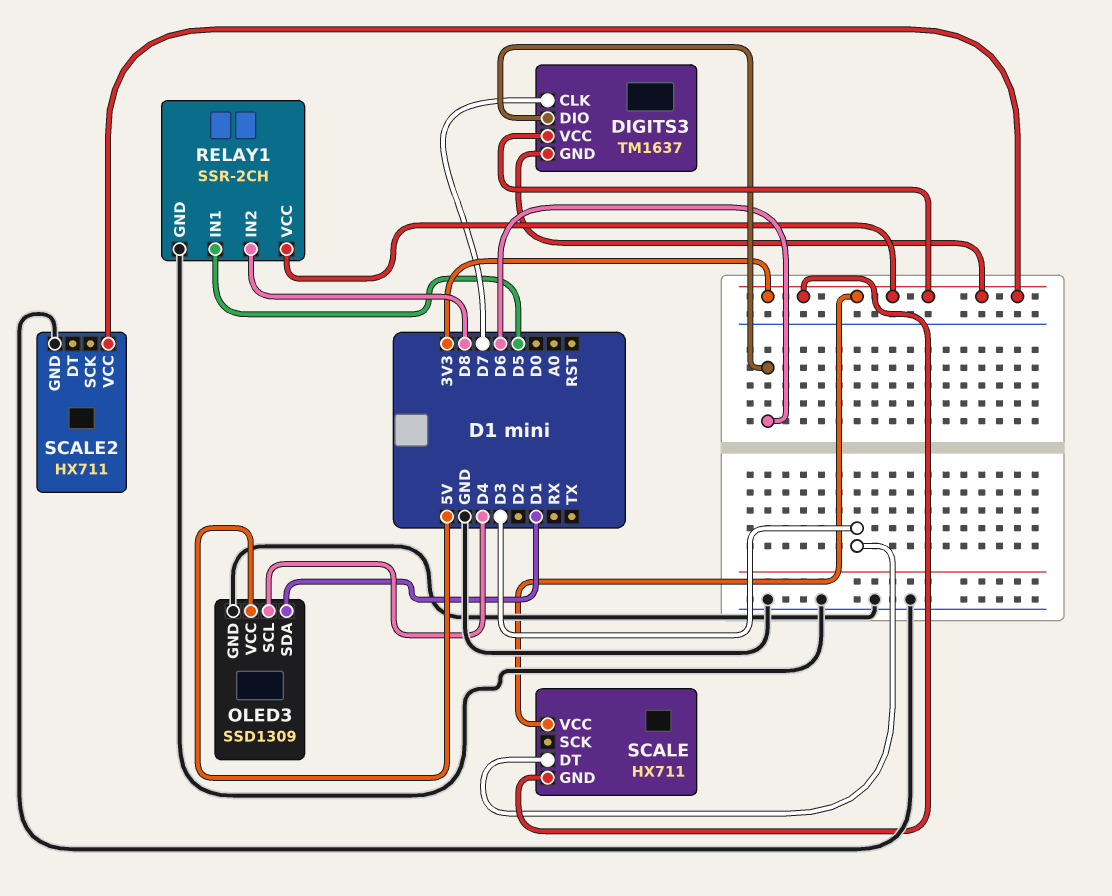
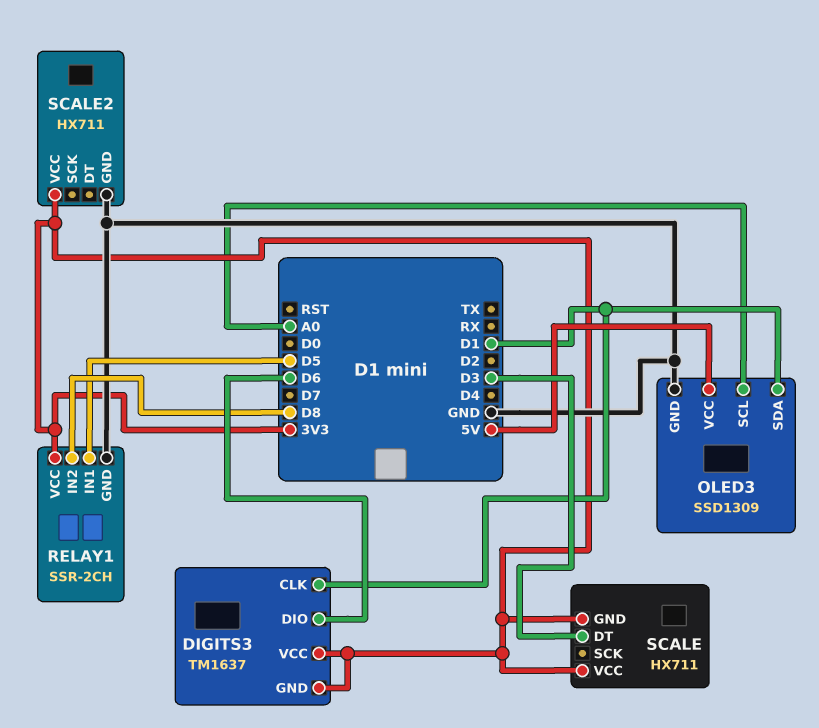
DIGITS3 pin CLK: D7 -> D1
OLED3 pin SCL: D4 -> A0

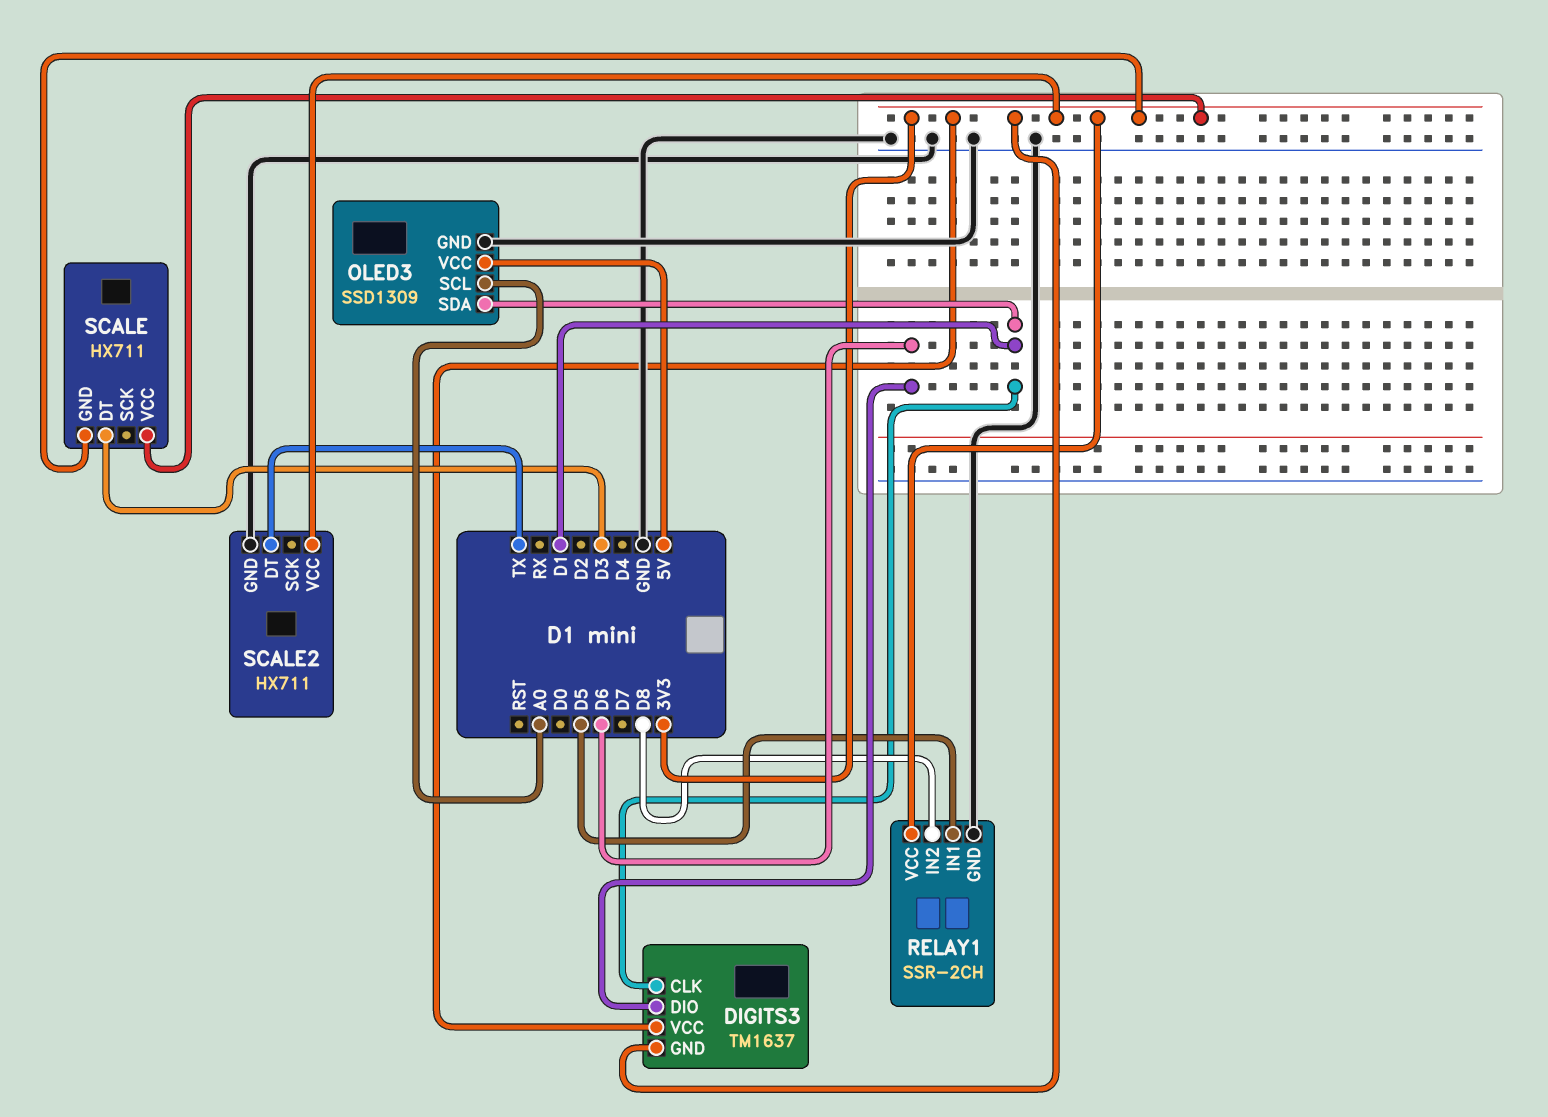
SCALE2 pin DT: none -> TX

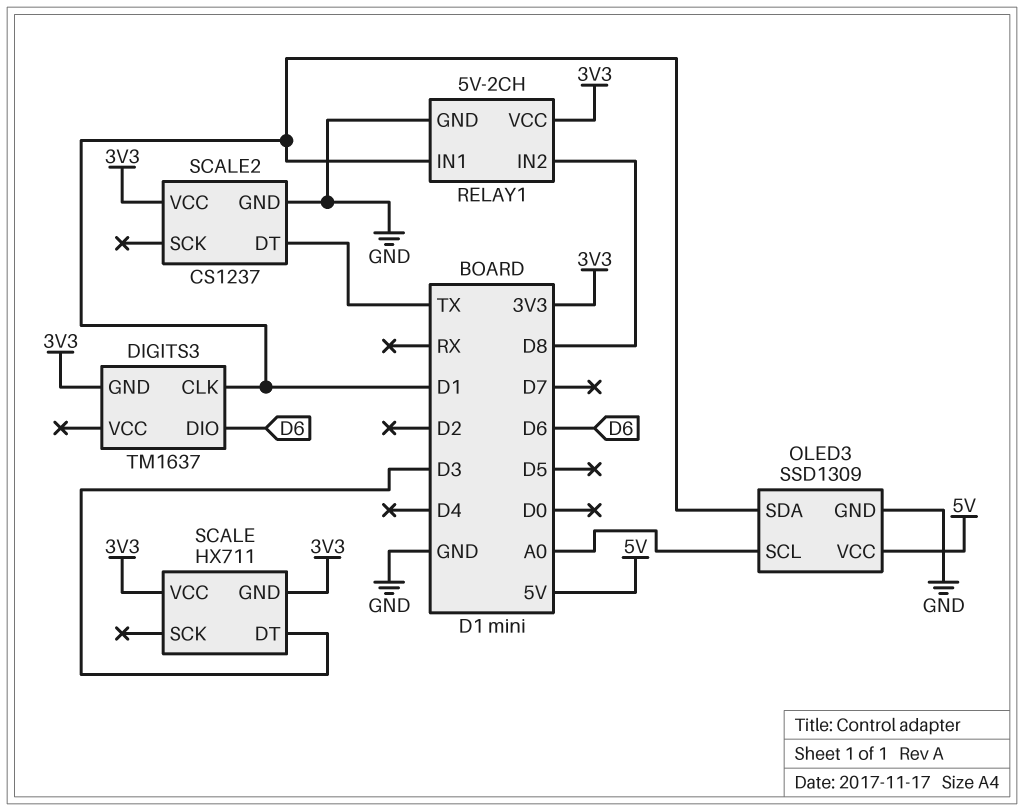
DIGITS3 pin VCC: 3V3 -> none
RELAY1: SSR-2CH -> 5V-2CH
RELAY1 pin IN1: D5 -> D1
SCALE2: HX711 -> CS1237

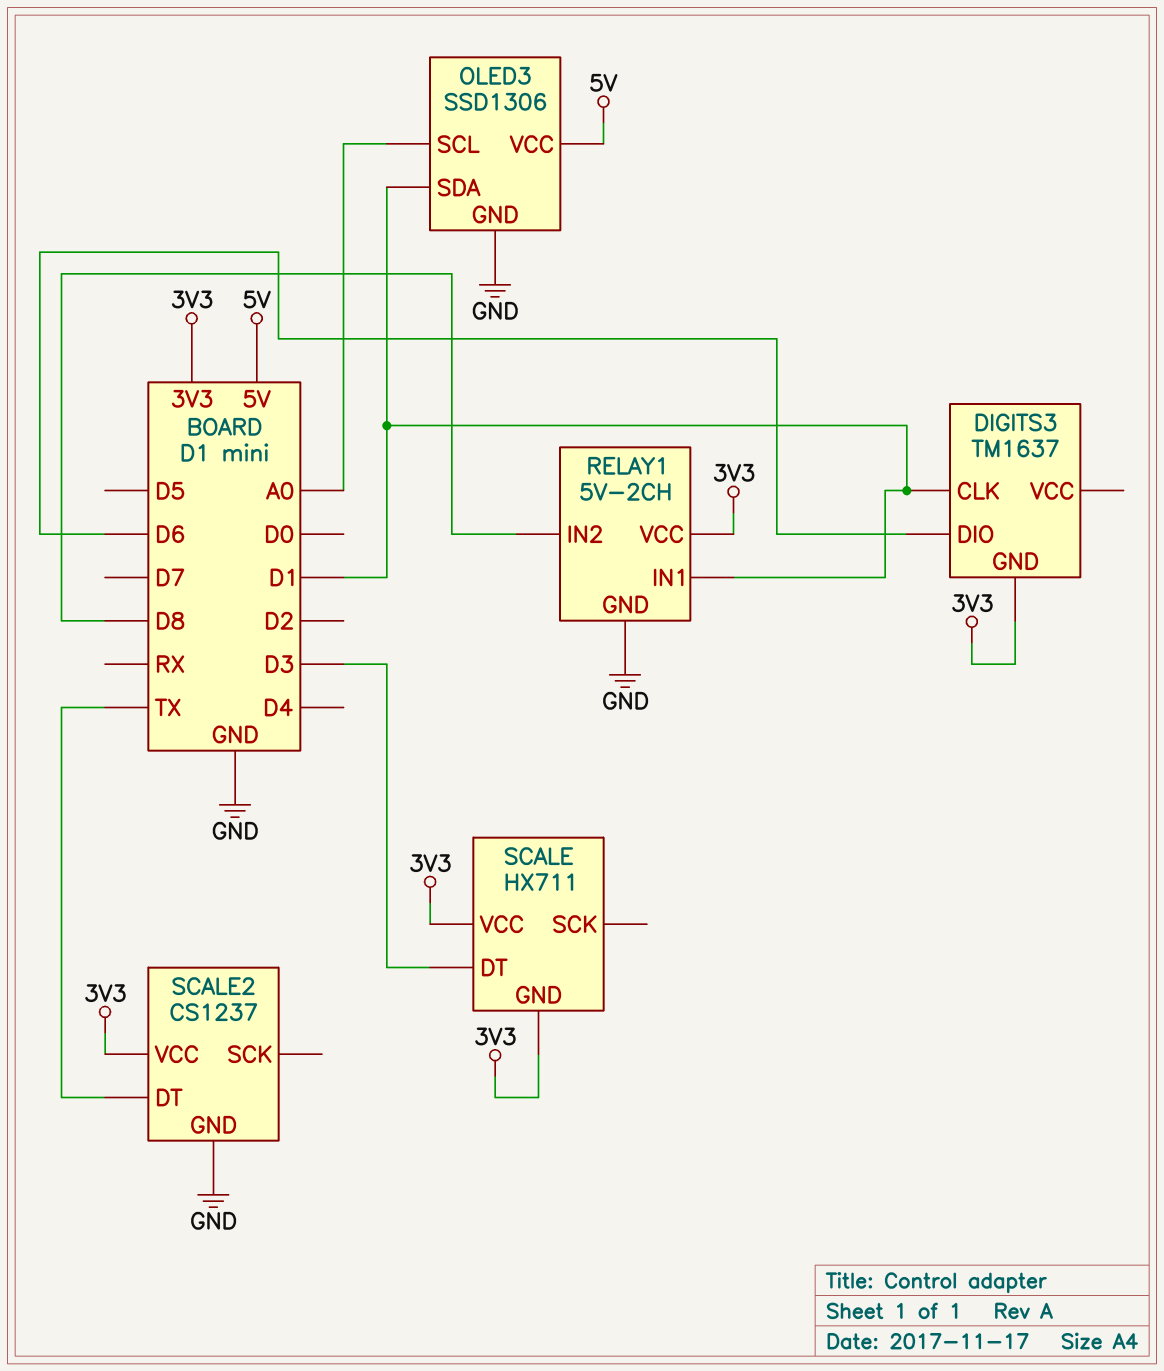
OLED3: SSD1309 -> SSD1306

